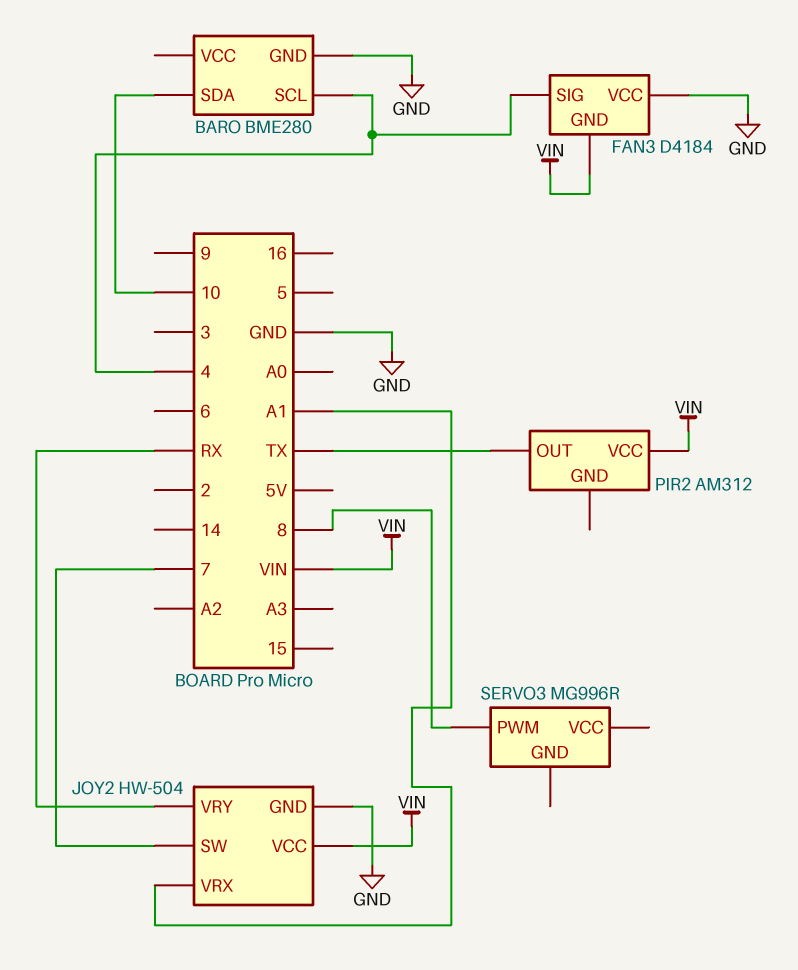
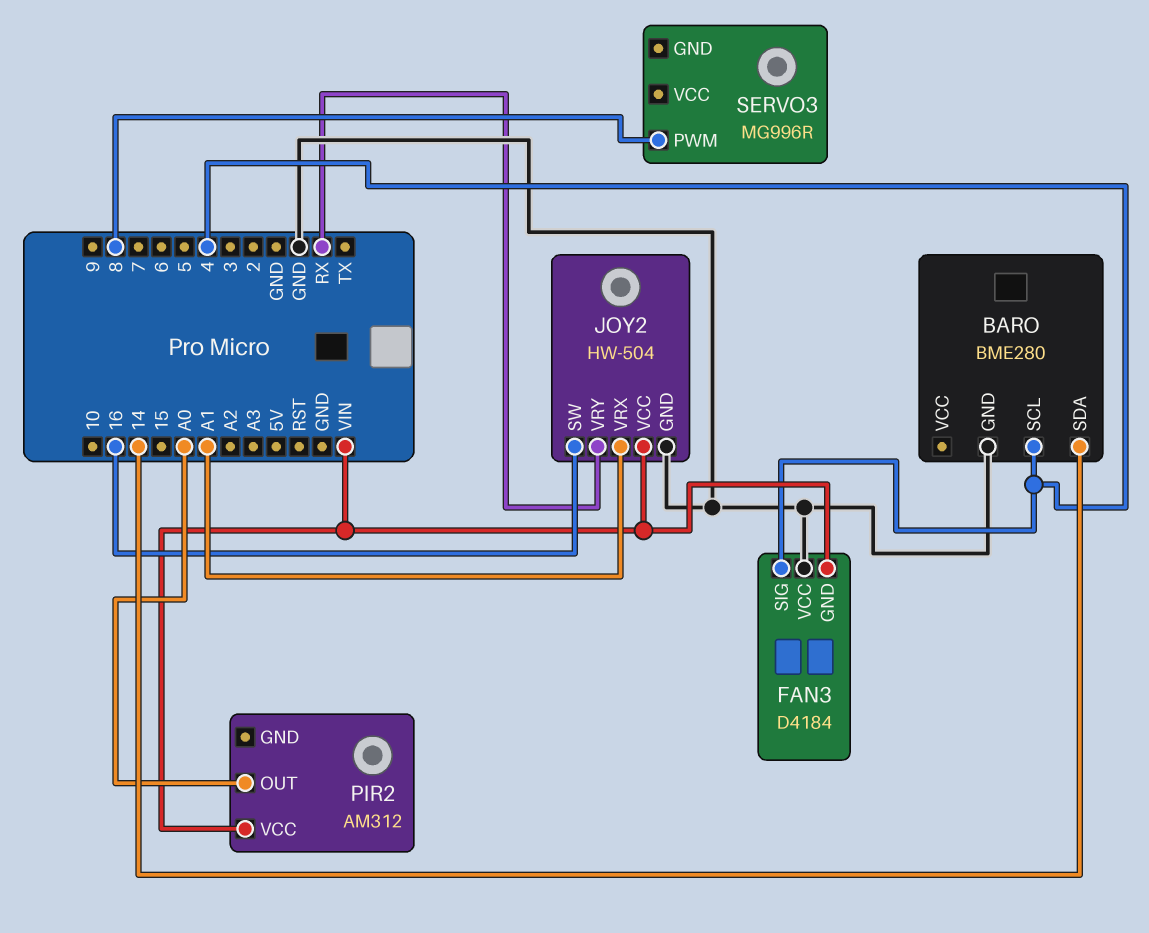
BARO pin SDA: 10 -> 14
JOY2 pin SW: 7 -> 16
PIR2 pin OUT: TX -> A0

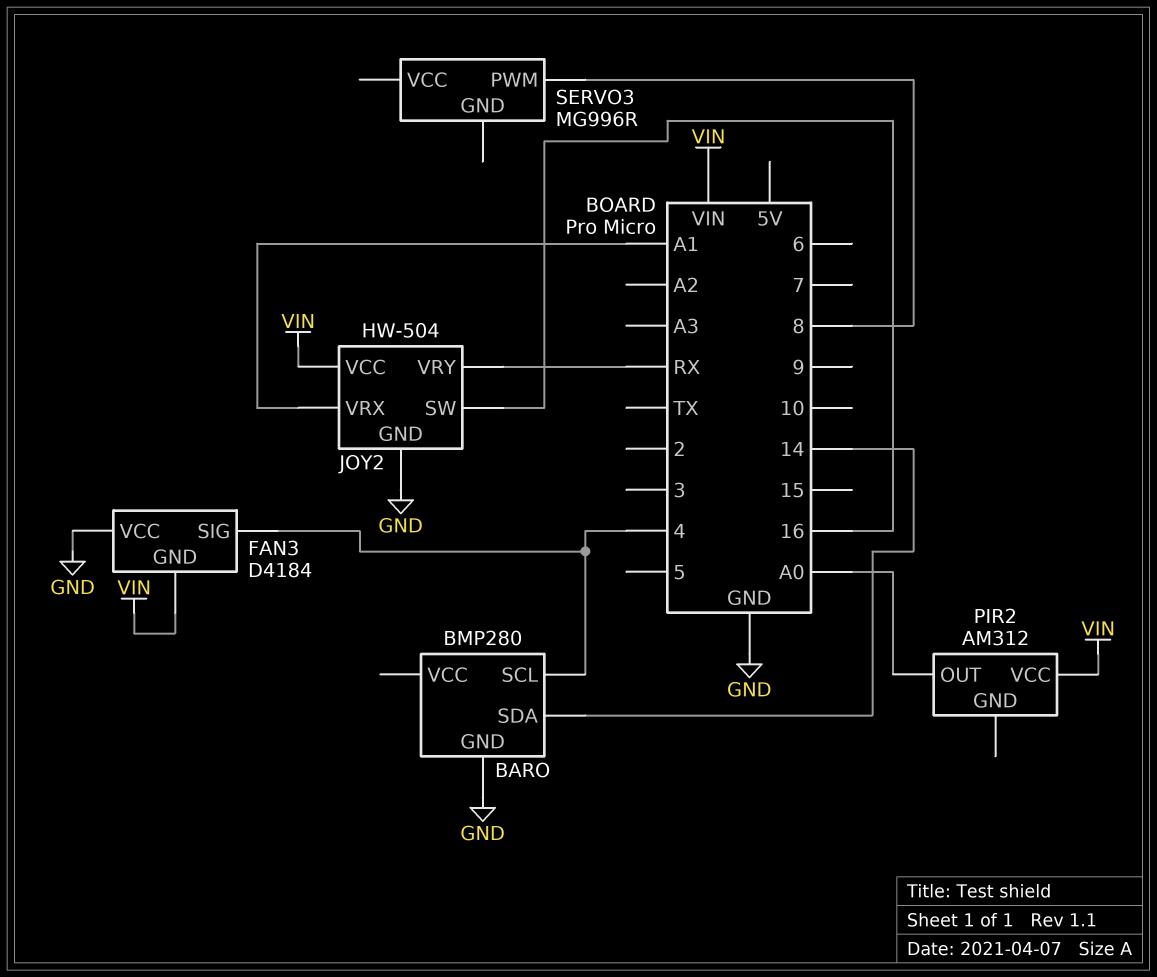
BARO: BME280 -> BMP280

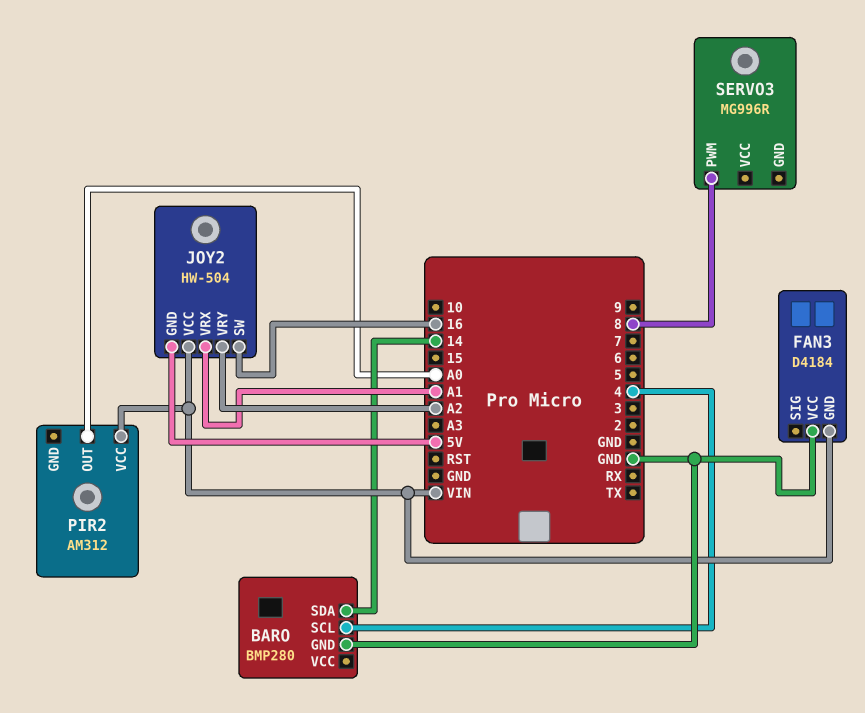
FAN3 pin SIG: 4 -> none
JOY2 pin GND: GND -> 5V
JOY2 pin VRY: RX -> A2

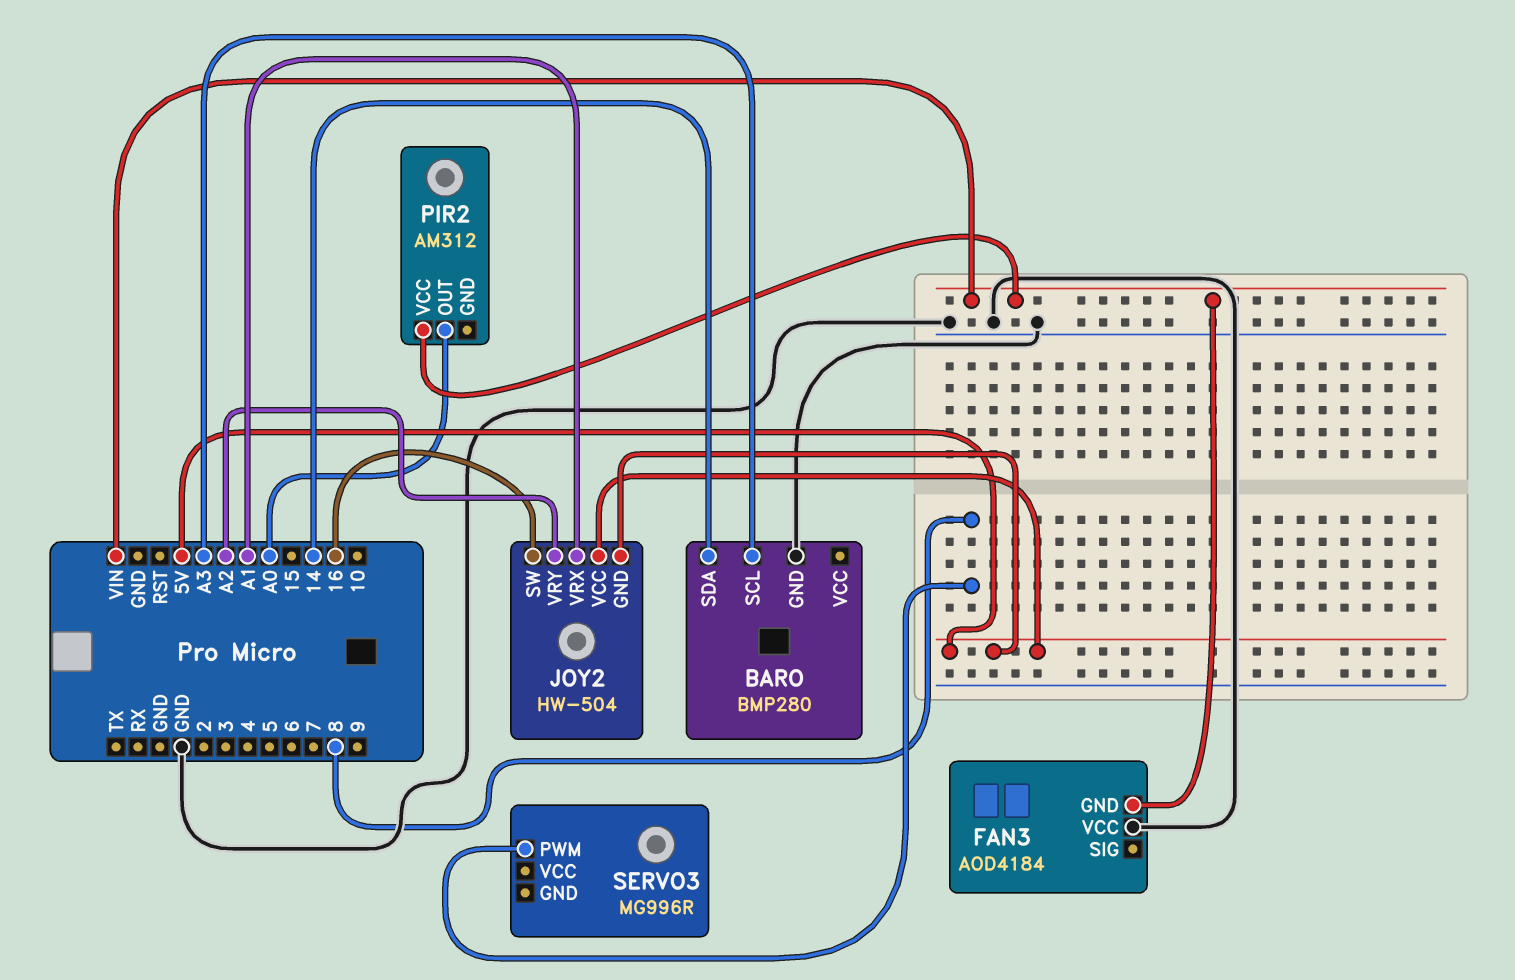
BARO pin SCL: 4 -> A3
FAN3: D4184 -> AOD4184
JOY2 pin VCC: VIN -> 5V

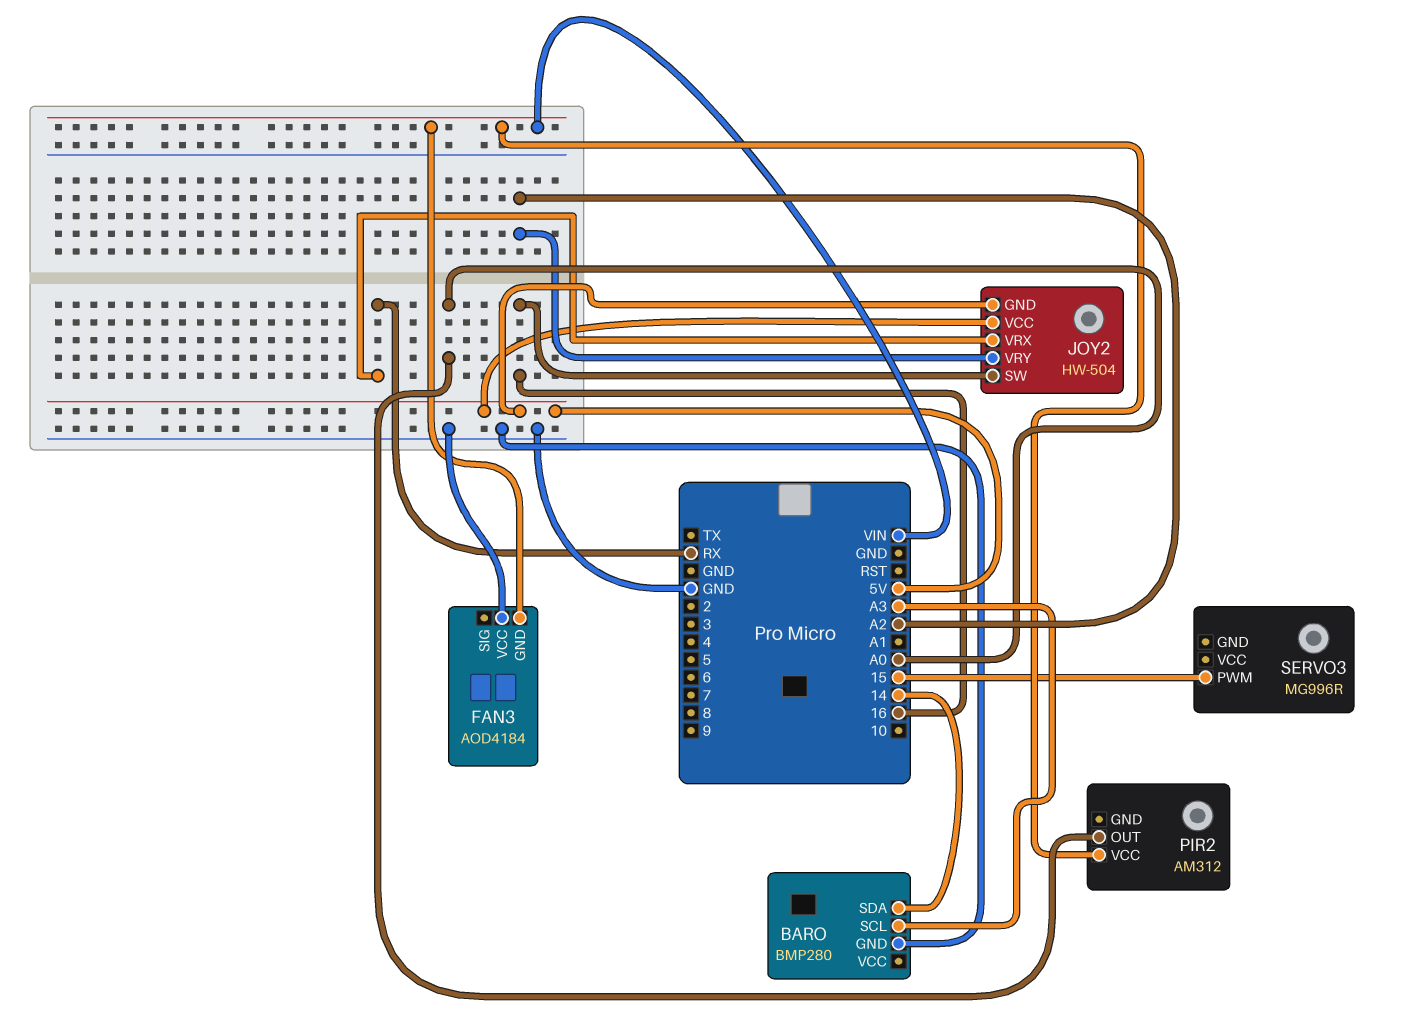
JOY2 pin VRX: A1 -> RX
SERVO3 pin PWM: 8 -> 15

